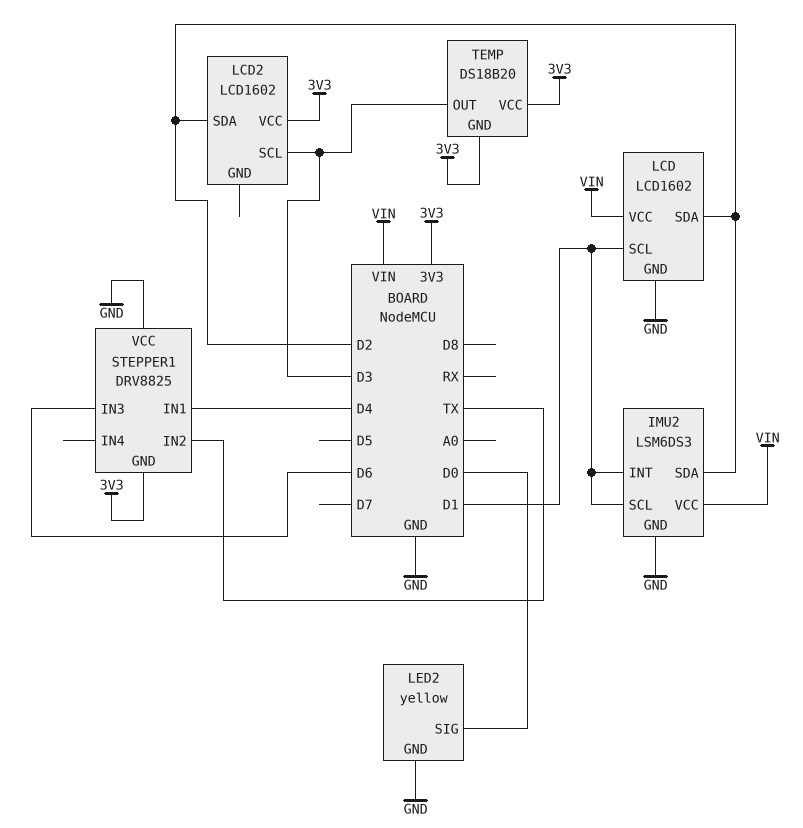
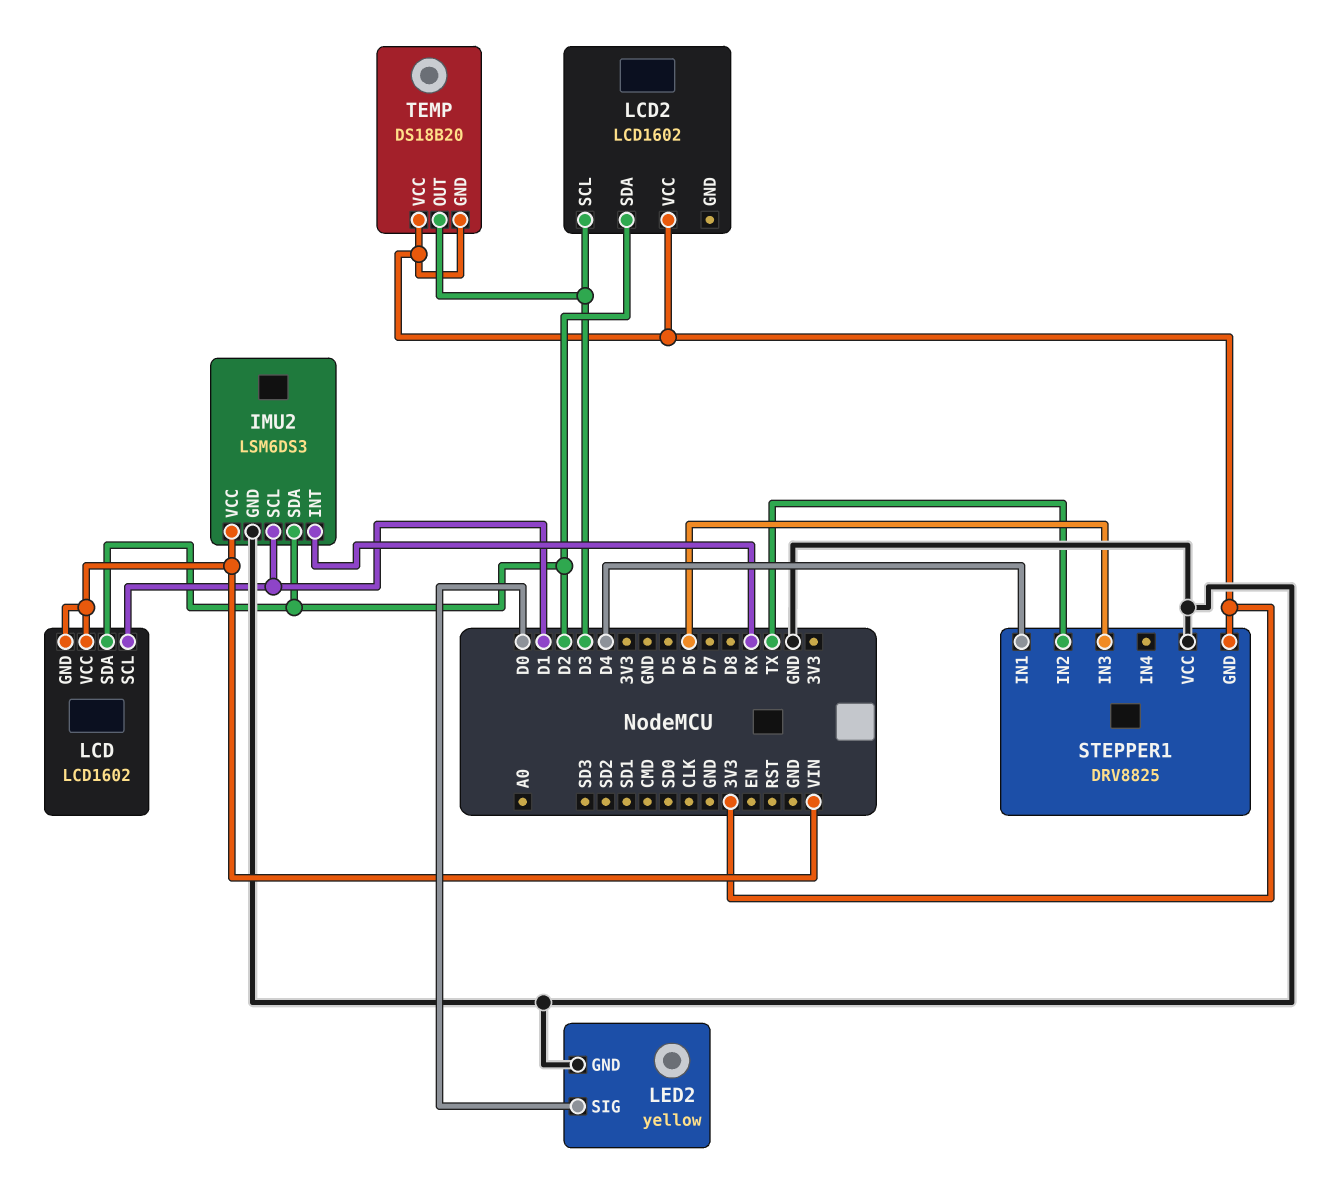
IMU2 pin INT: D1 -> RX
LCD pin GND: GND -> VIN

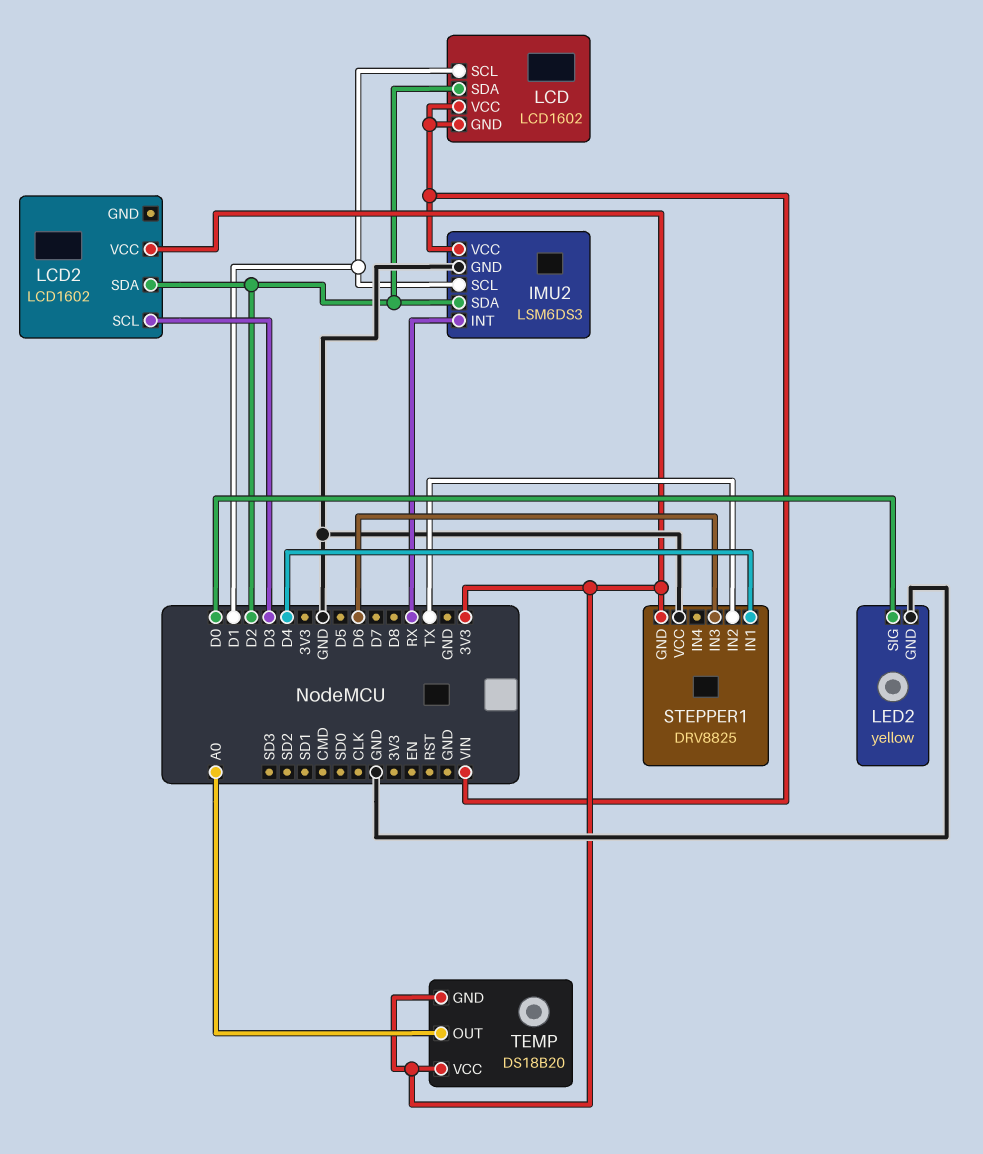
TEMP pin OUT: D3 -> A0

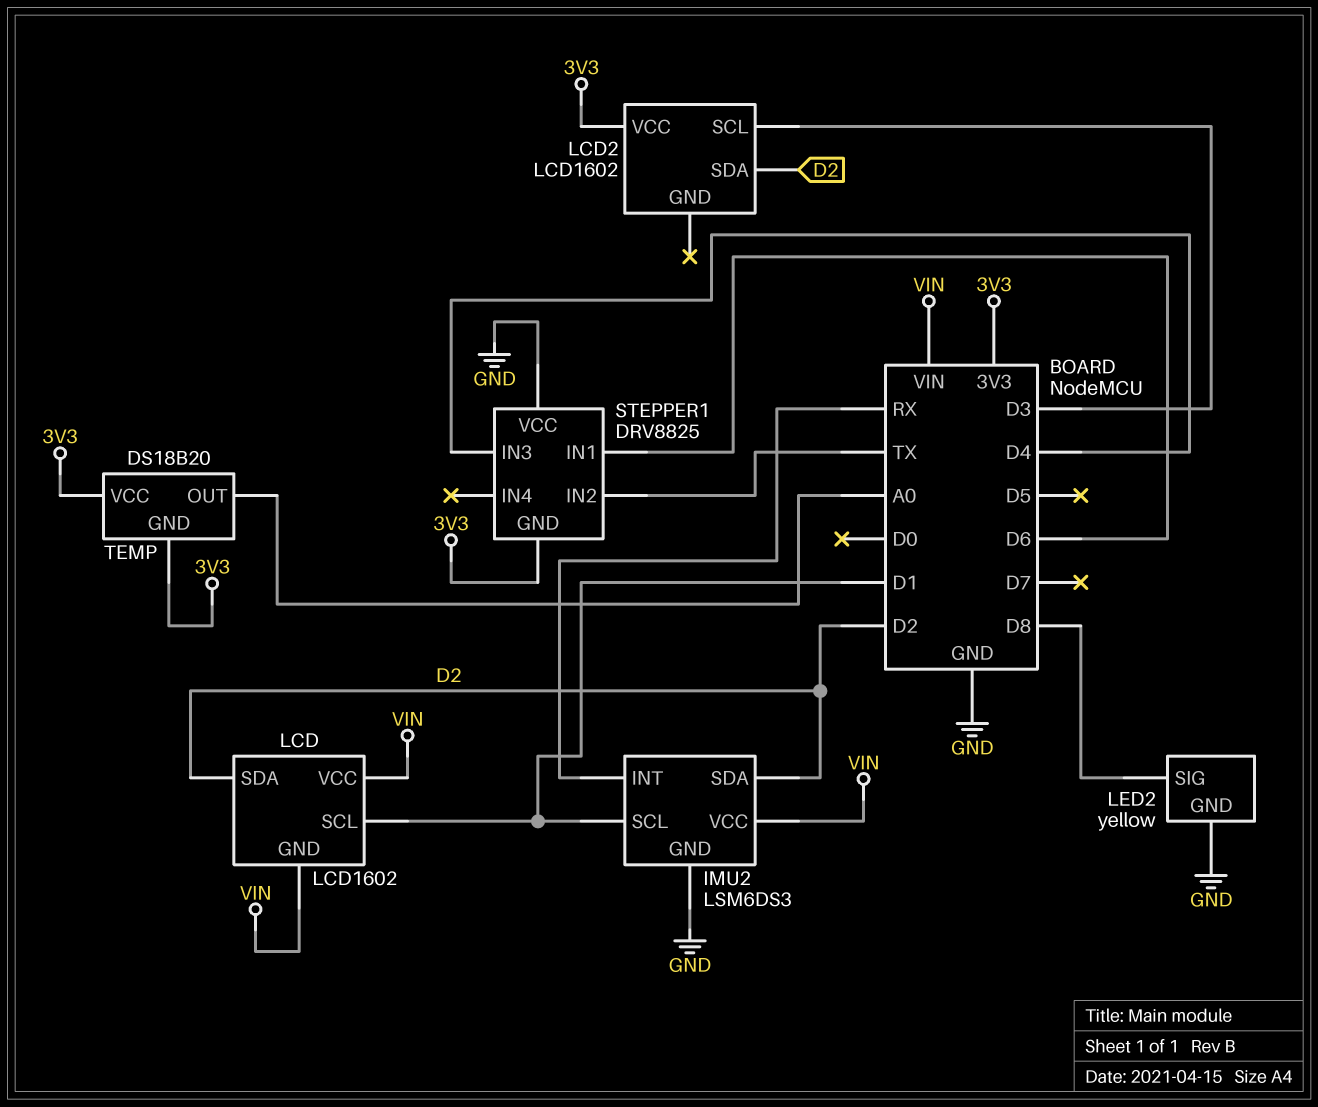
LED2 pin SIG: D0 -> D8
STEPPER1 pin IN1: D4 -> D6
STEPPER1 pin IN3: D6 -> D4

